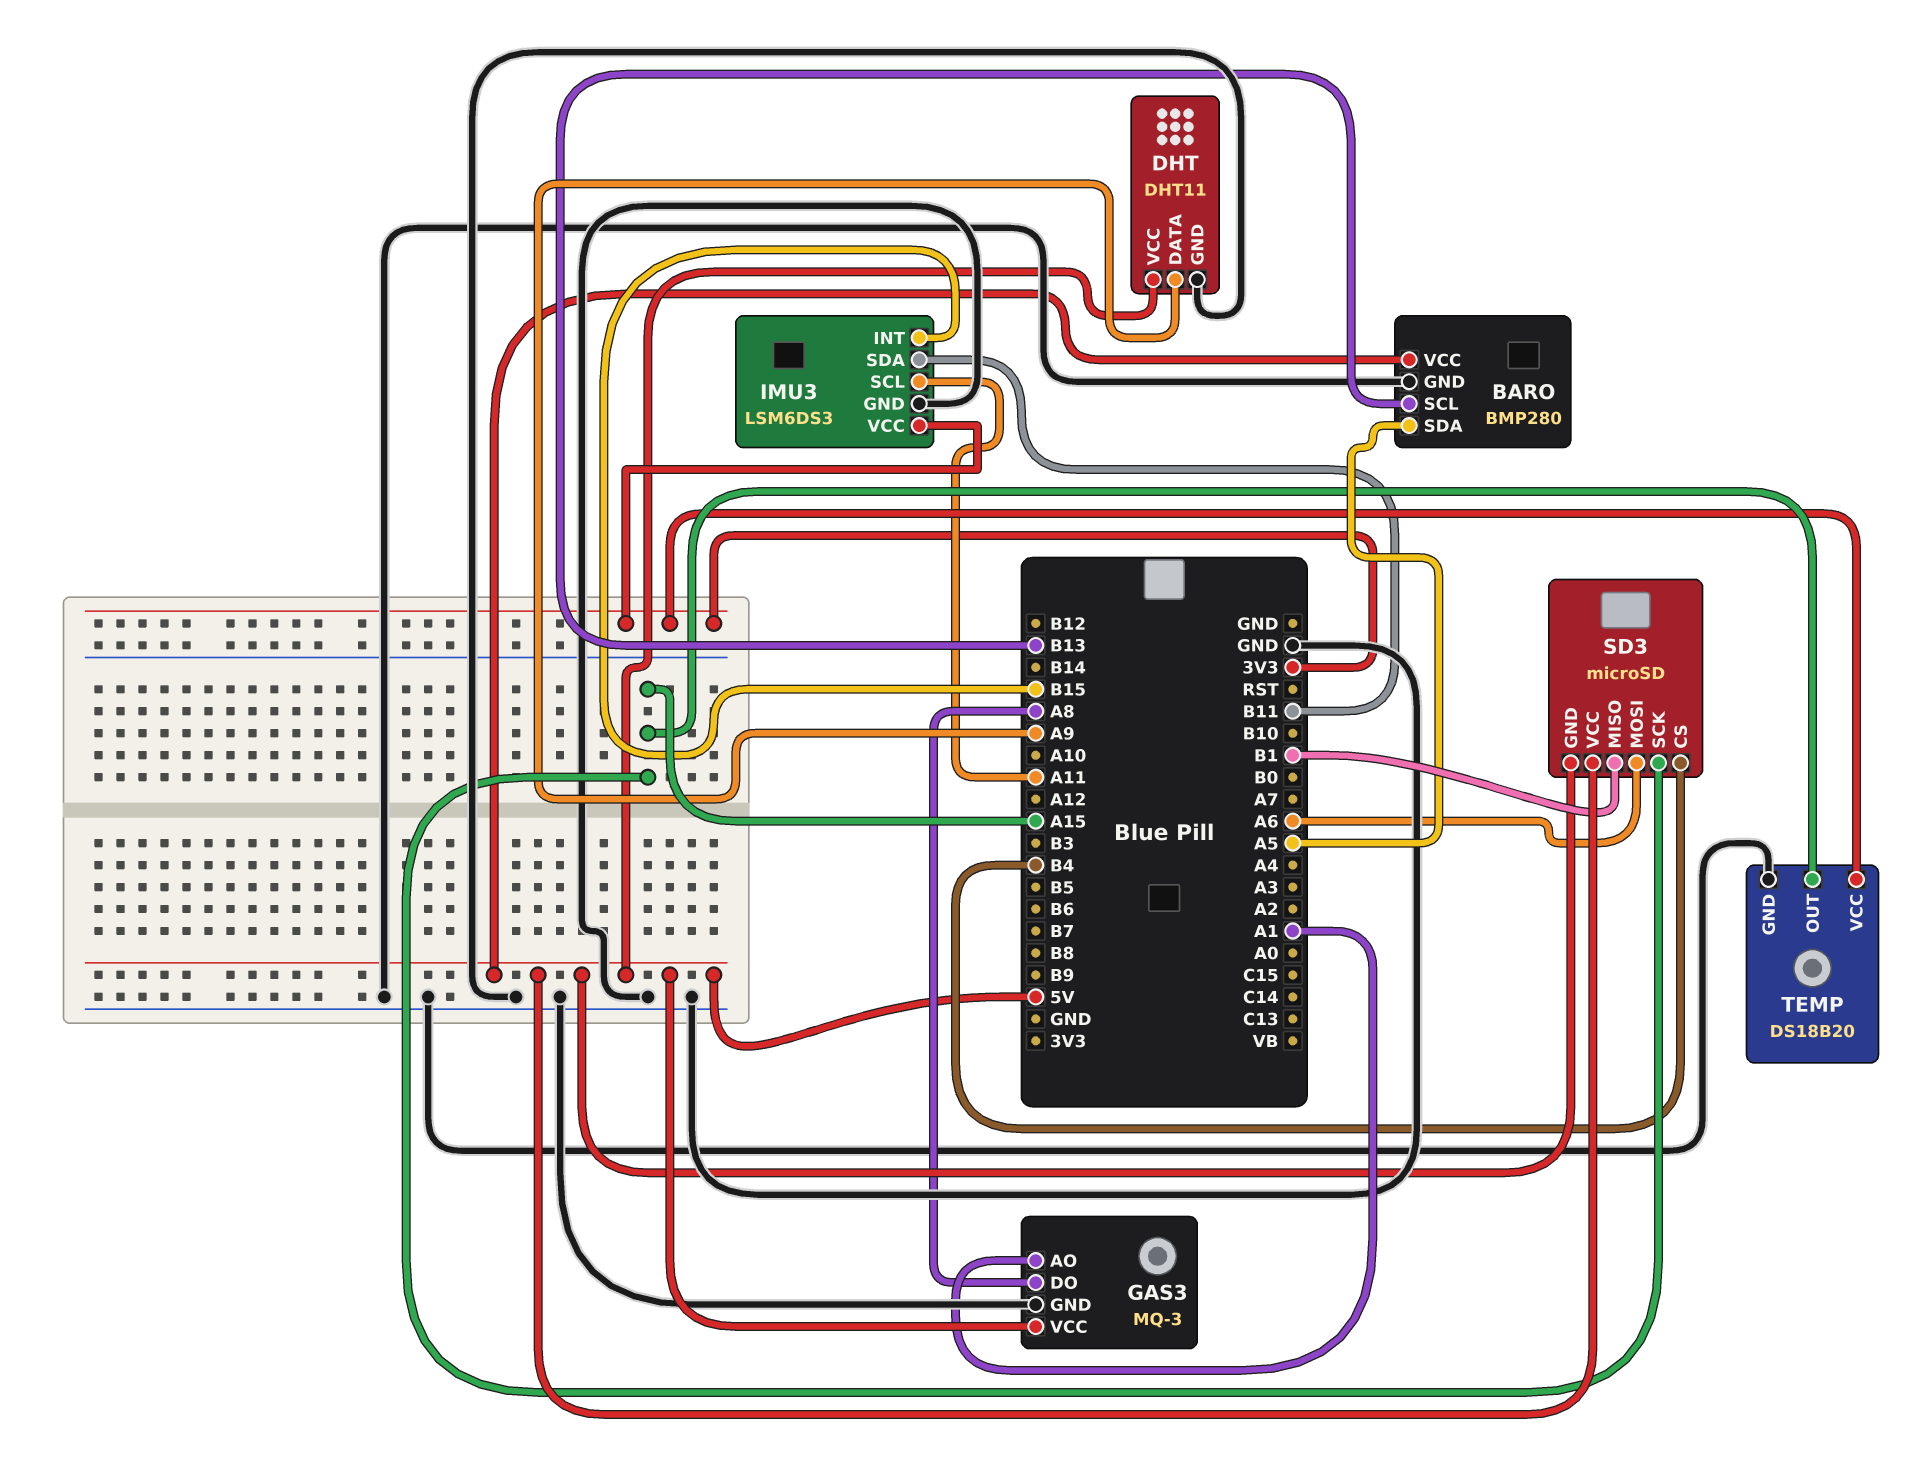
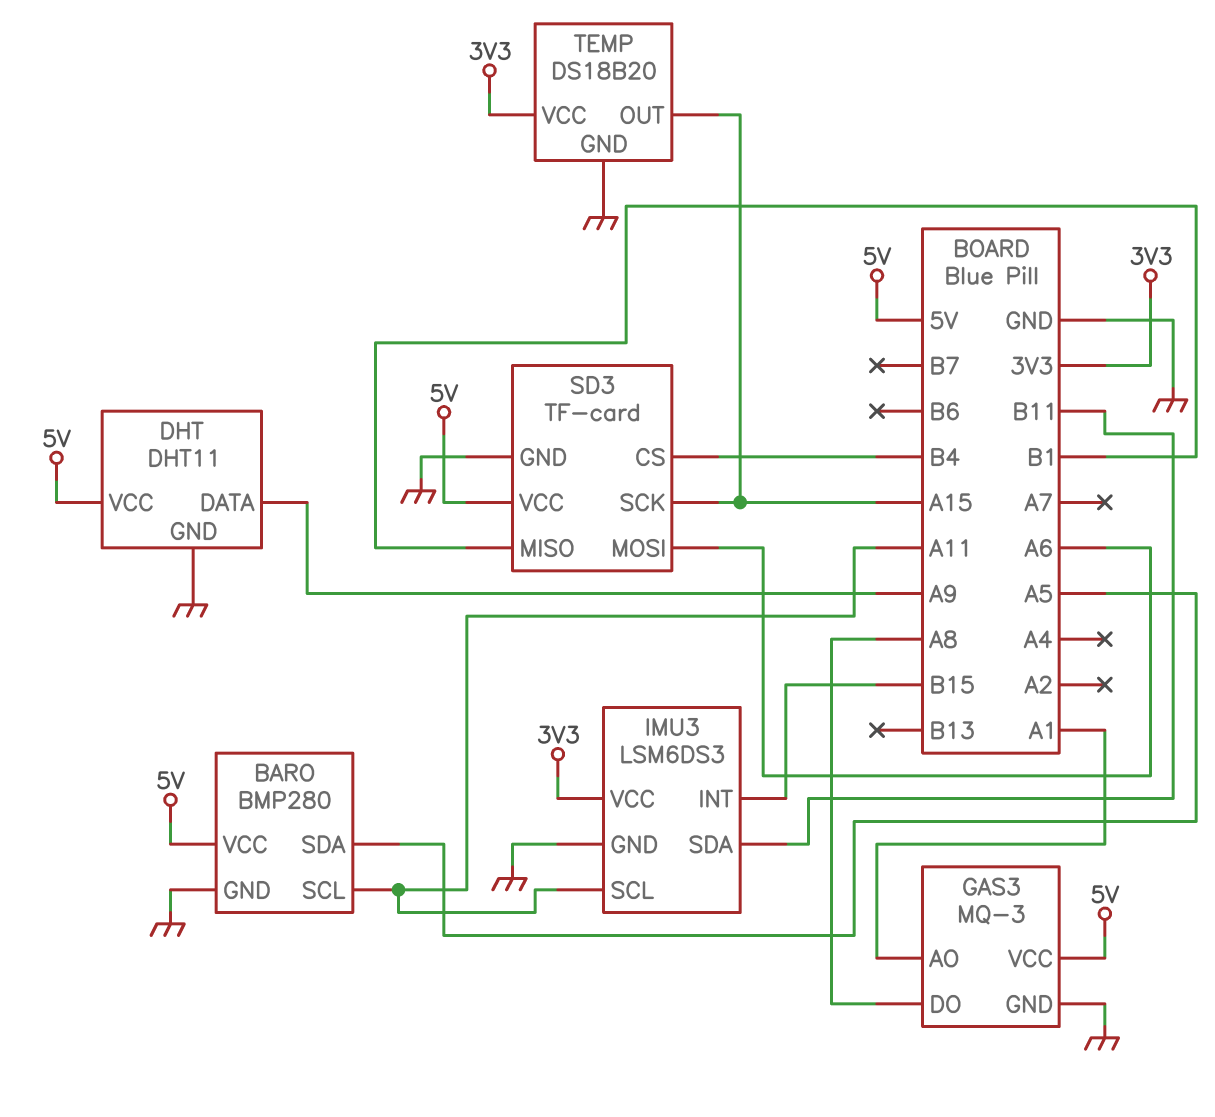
BARO pin SCL: B13 -> A11
SD3: microSD -> TF-card
SD3 pin GND: 5V -> GND

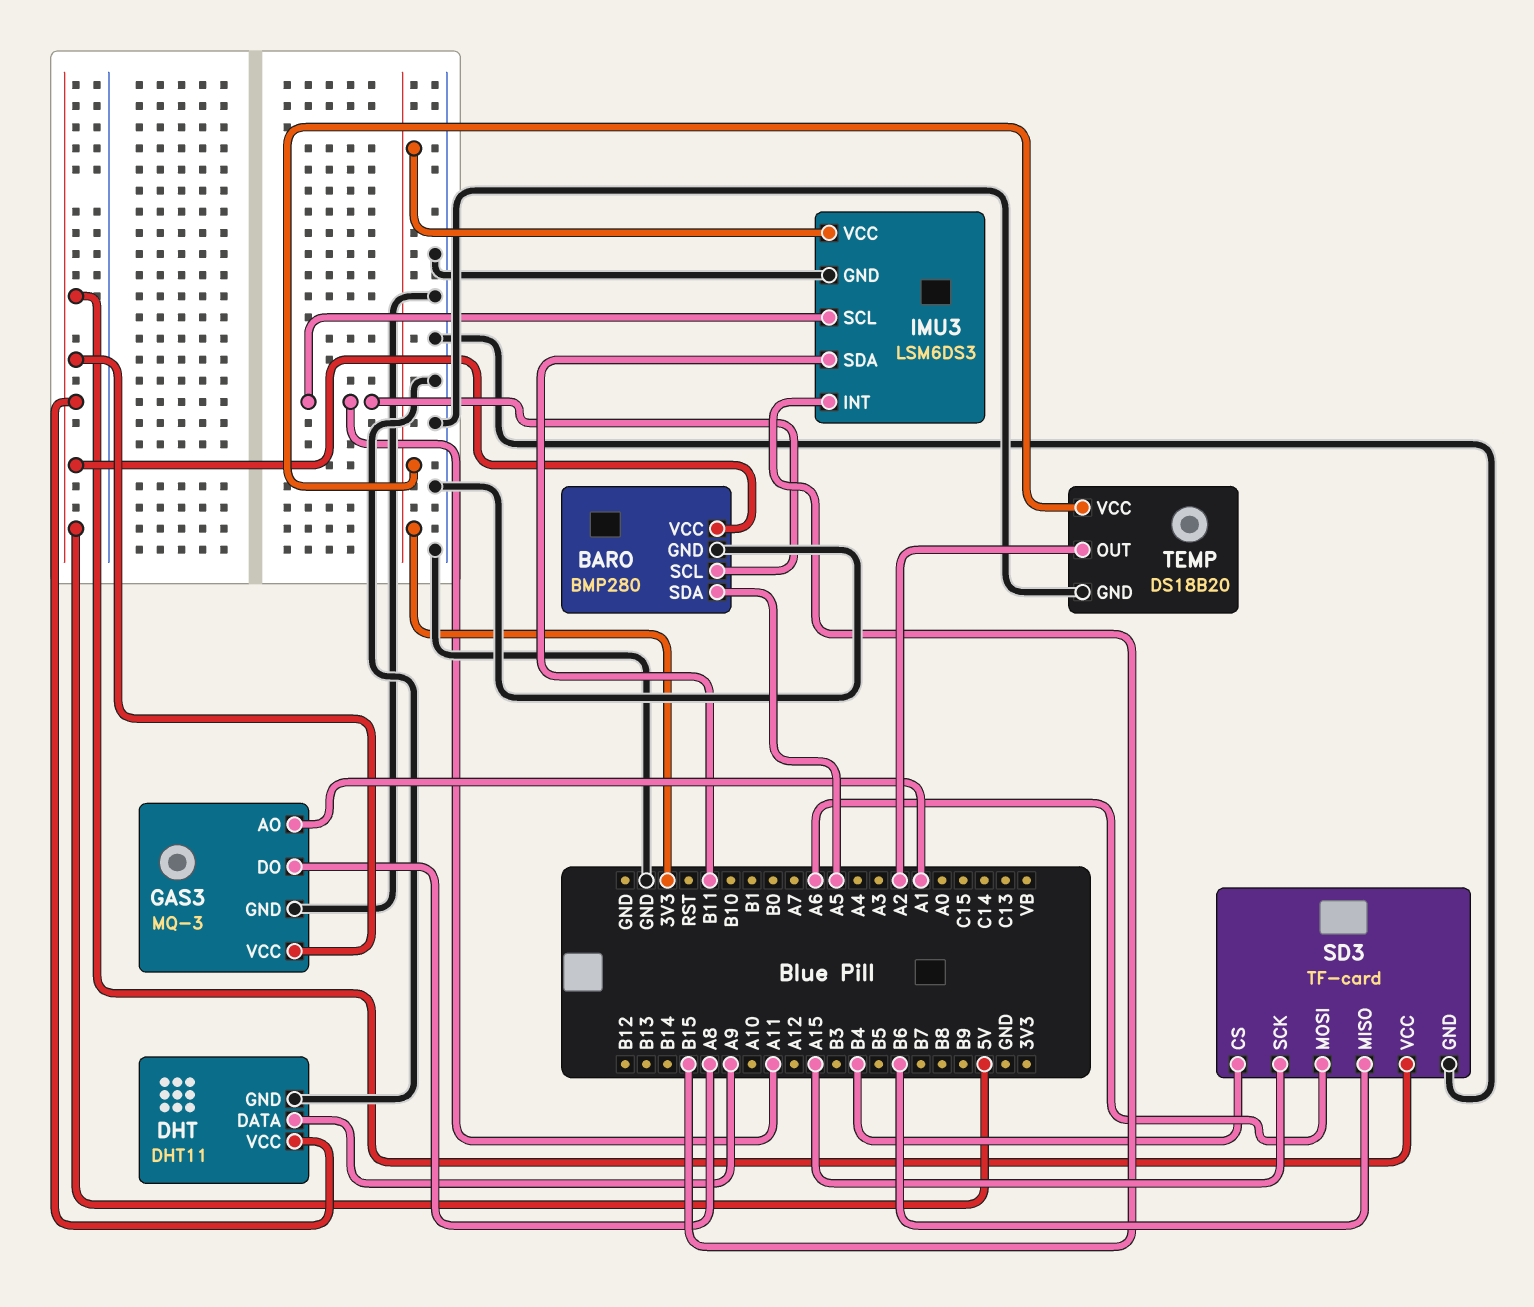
SD3 pin MISO: B1 -> B6
TEMP pin OUT: A15 -> A2

